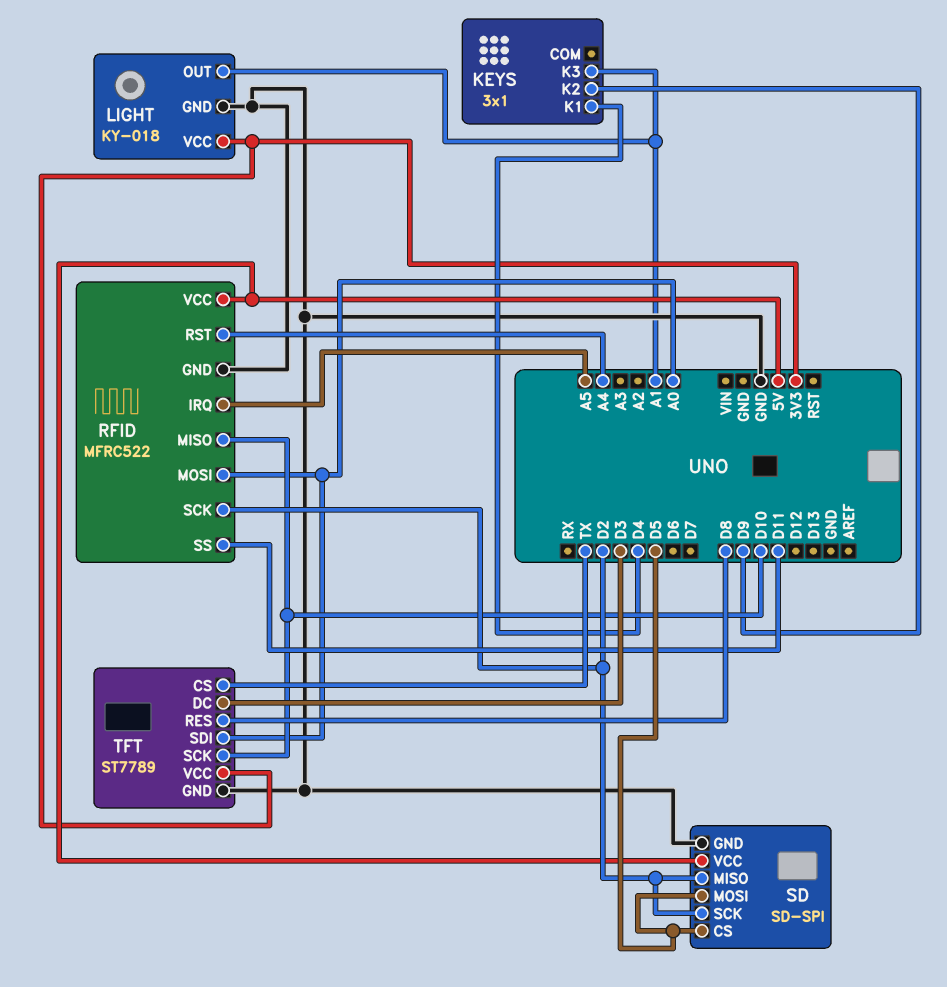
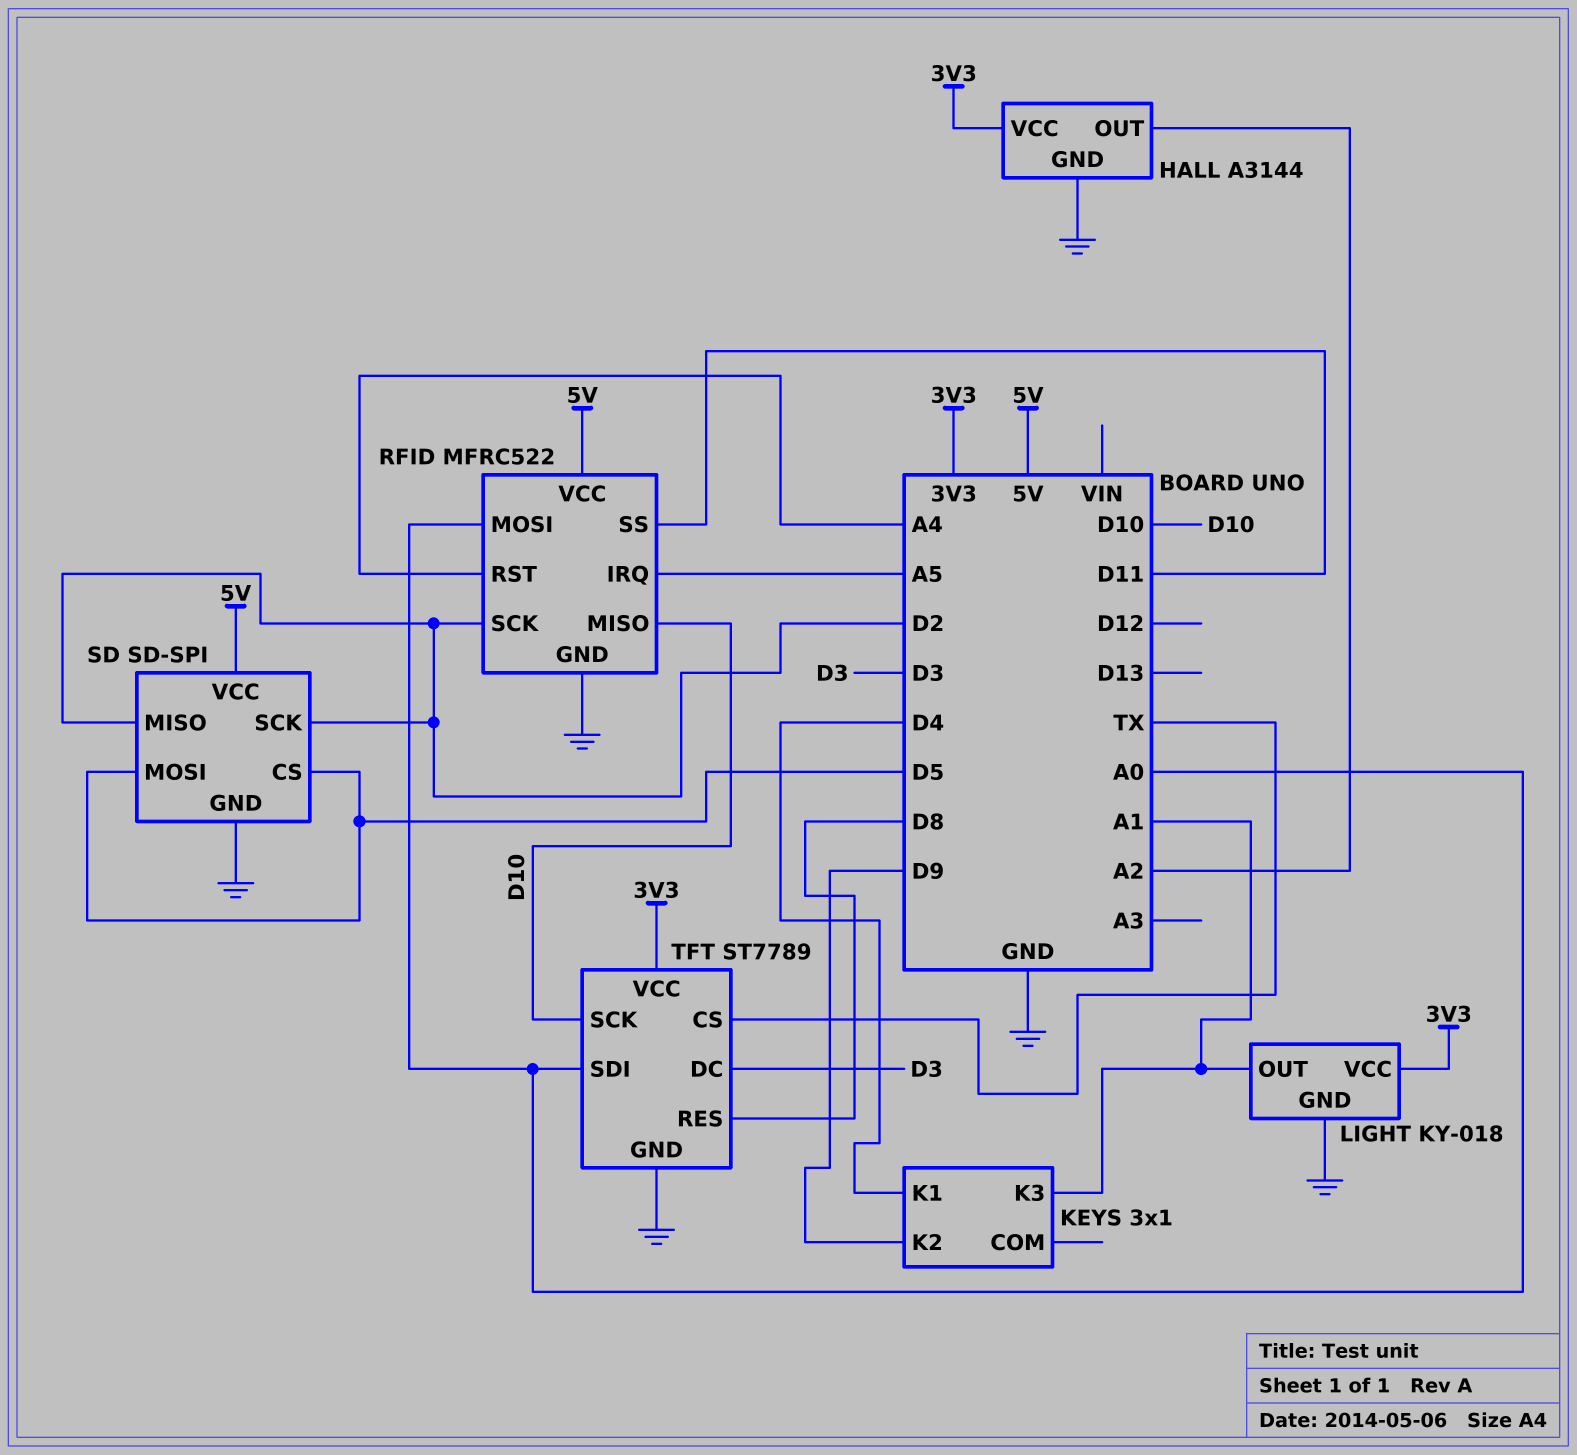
HALL: none -> A3144
HALL pin GND: none -> GND
HALL pin OUT: none -> A2
HALL pin VCC: none -> 3V3

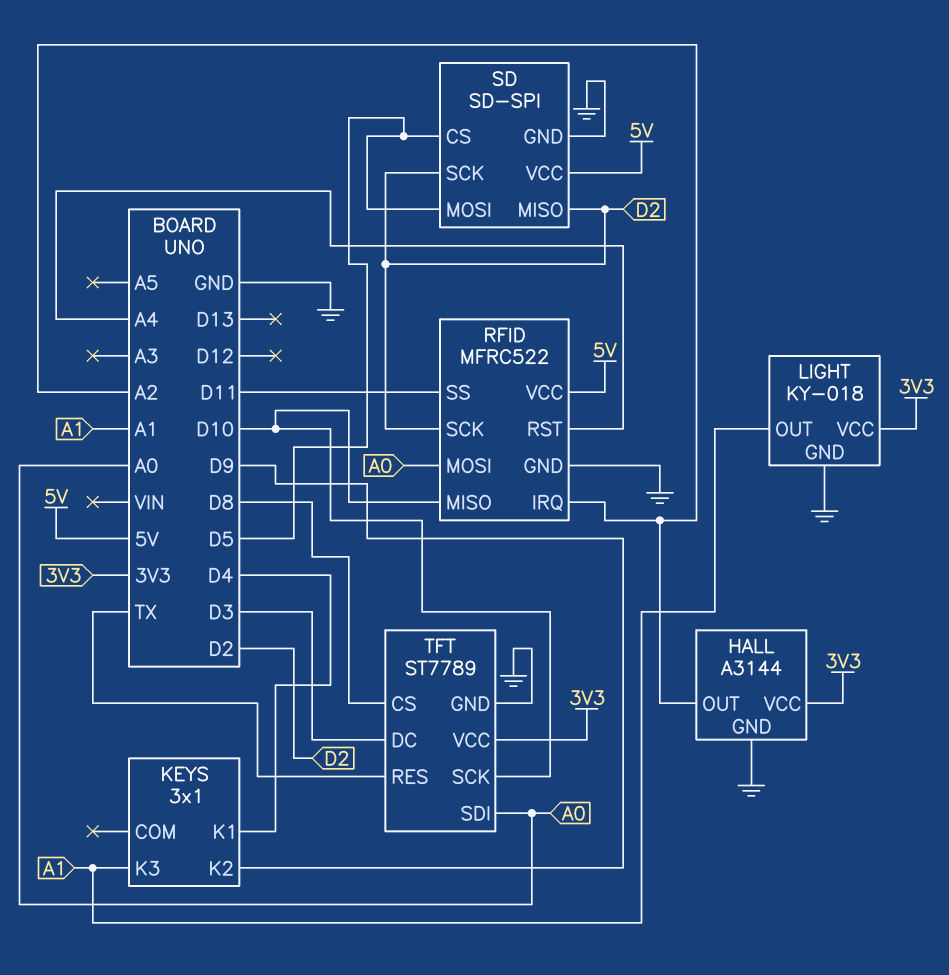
RFID pin IRQ: A5 -> A2
TFT pin CS: TX -> D8
TFT pin RES: D8 -> TX

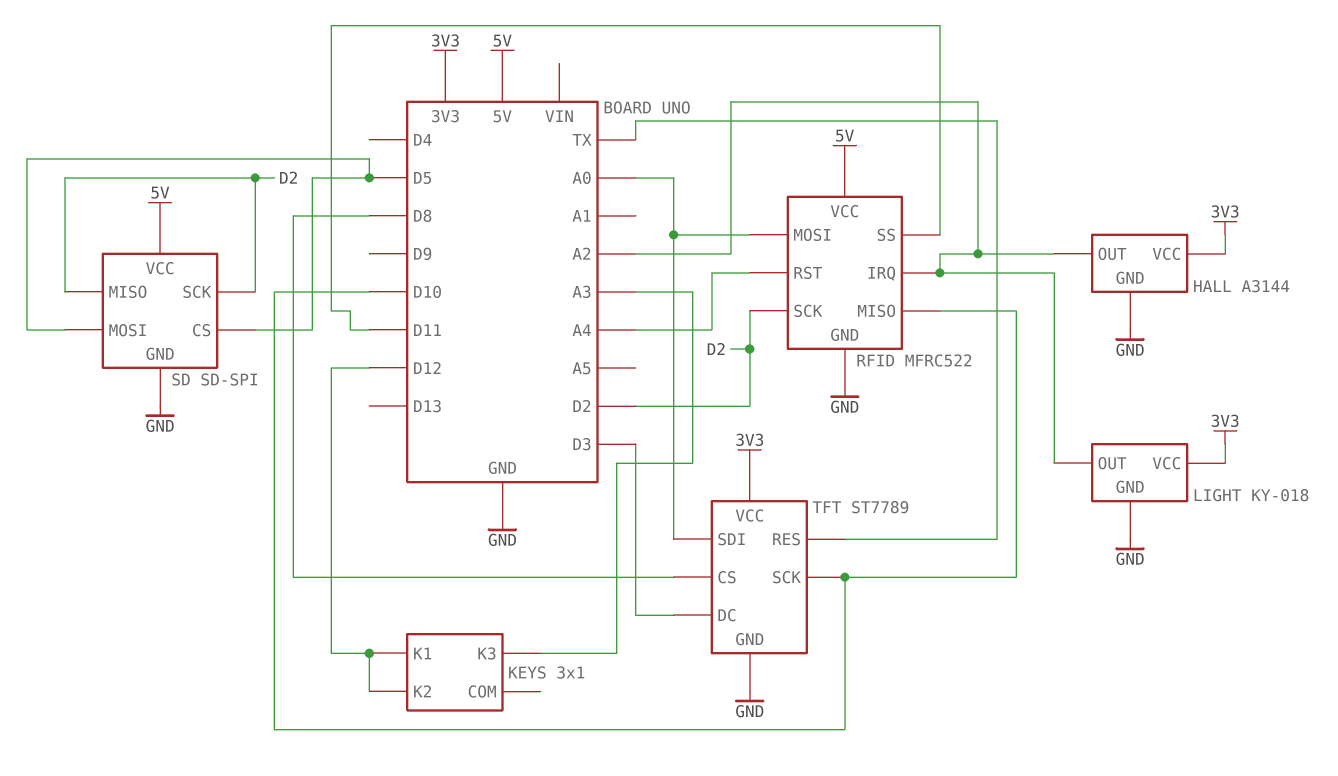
KEYS pin K1: D4 -> D12
KEYS pin K2: D9 -> D12
KEYS pin K3: A1 -> A3
LIGHT pin OUT: A1 -> A2

